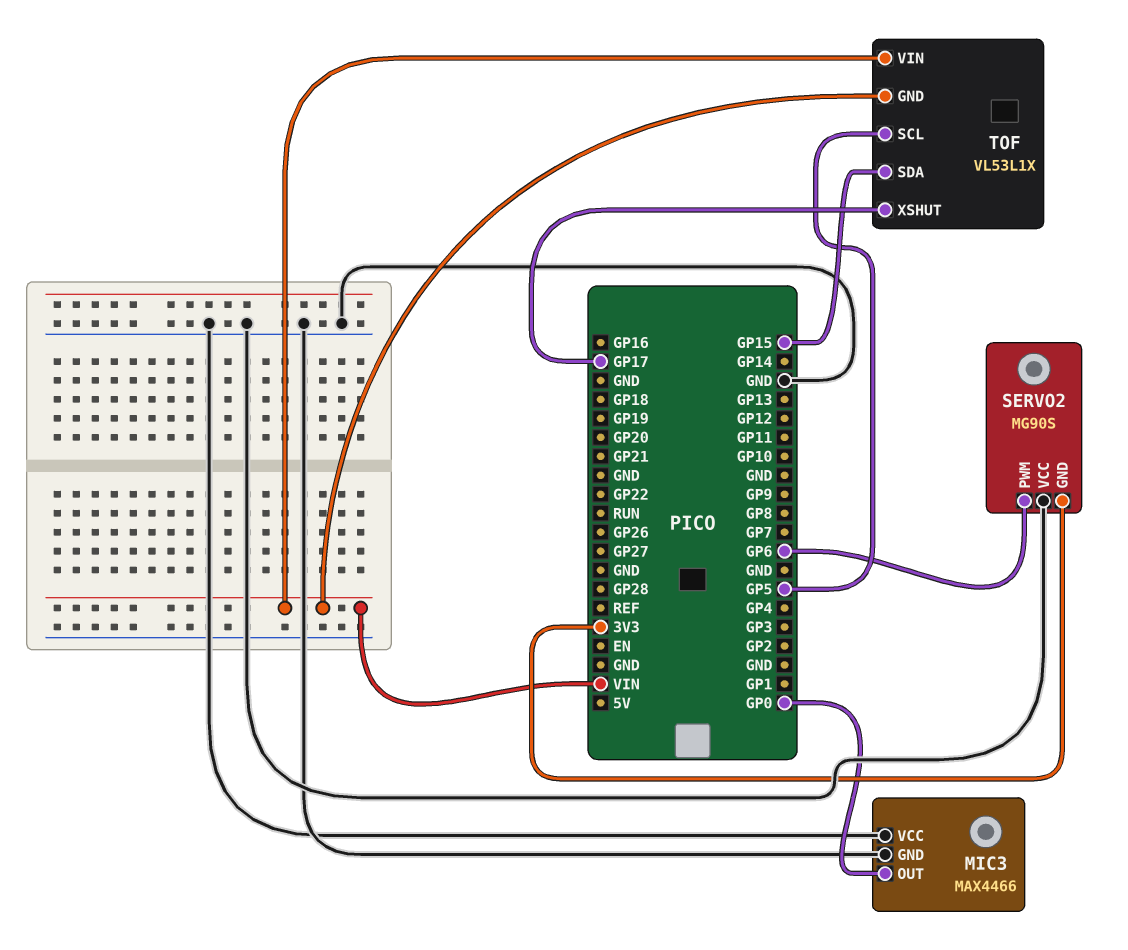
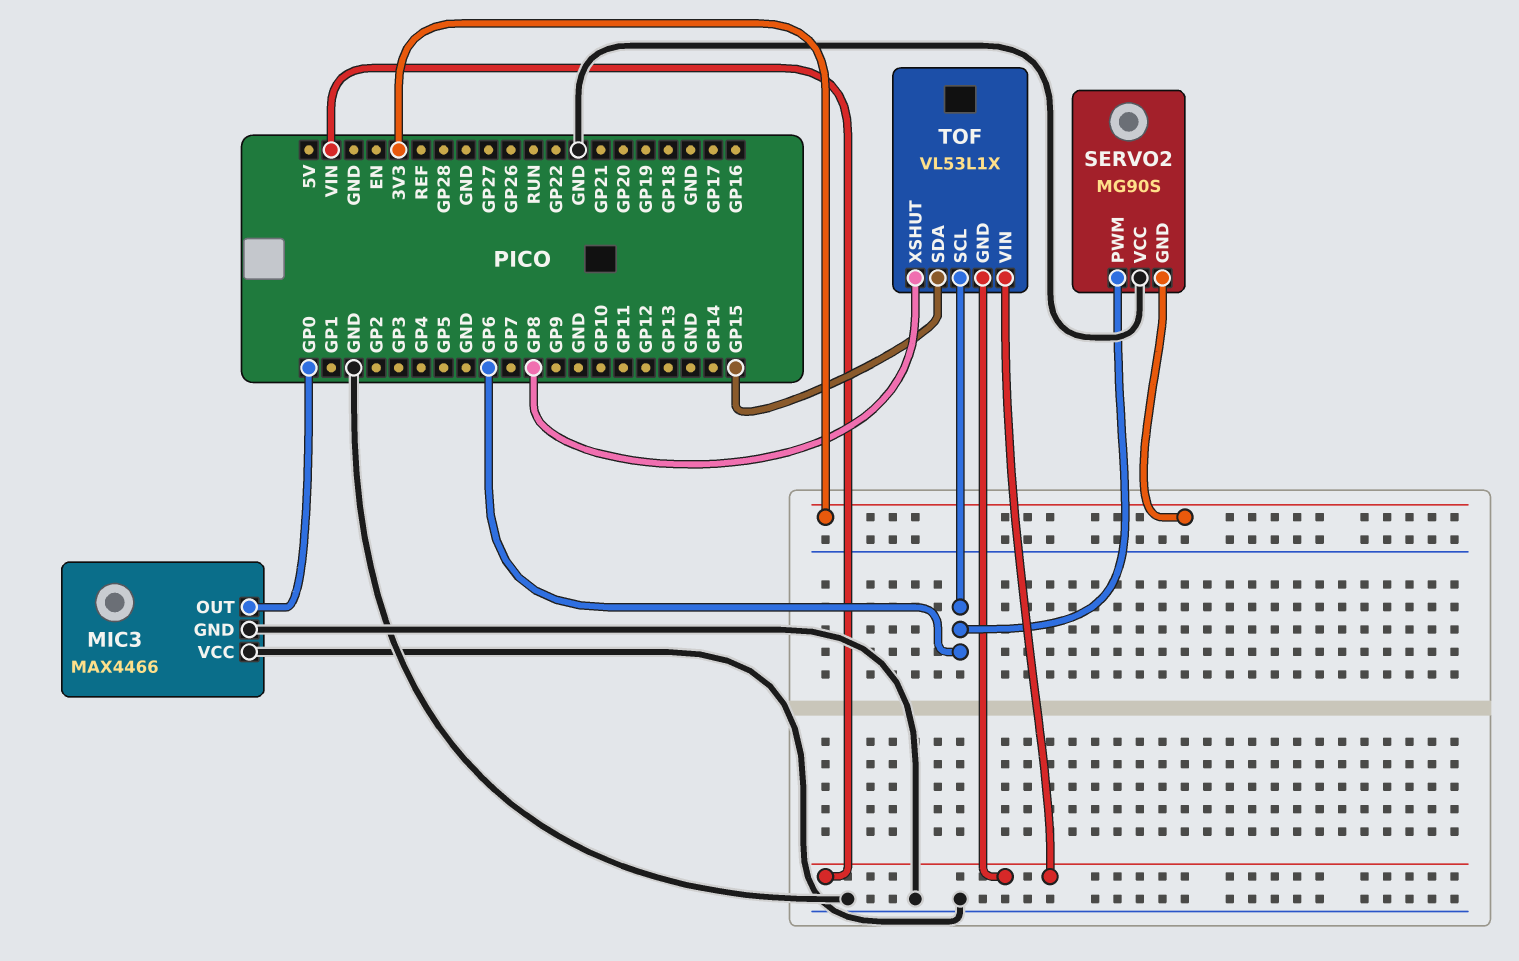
TOF pin SCL: GP5 -> GP6
TOF pin XSHUT: GP17 -> GP8

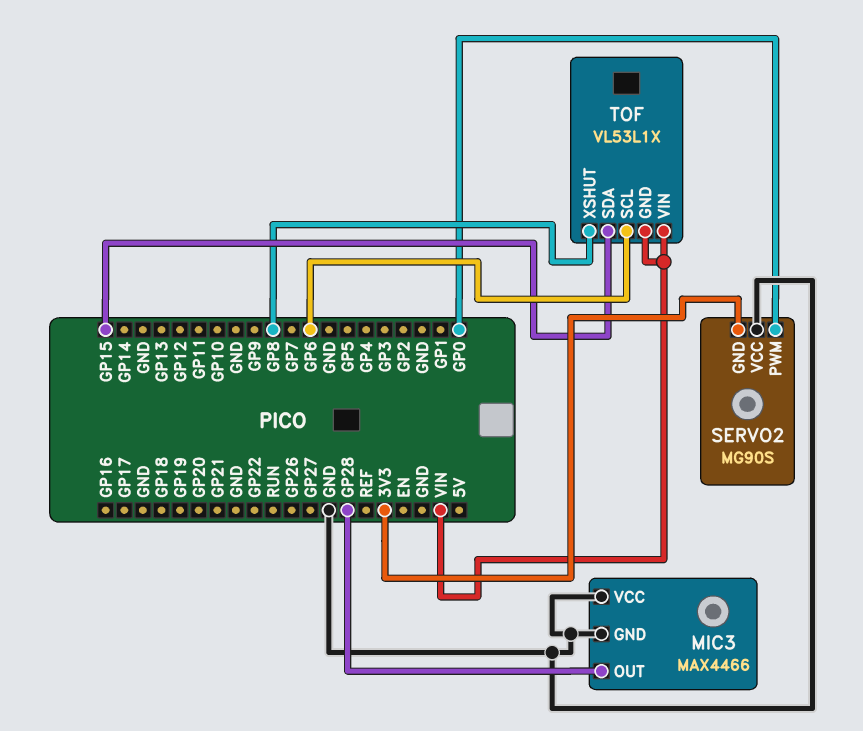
MIC3 pin OUT: GP0 -> GP28
SERVO2 pin PWM: GP6 -> GP0

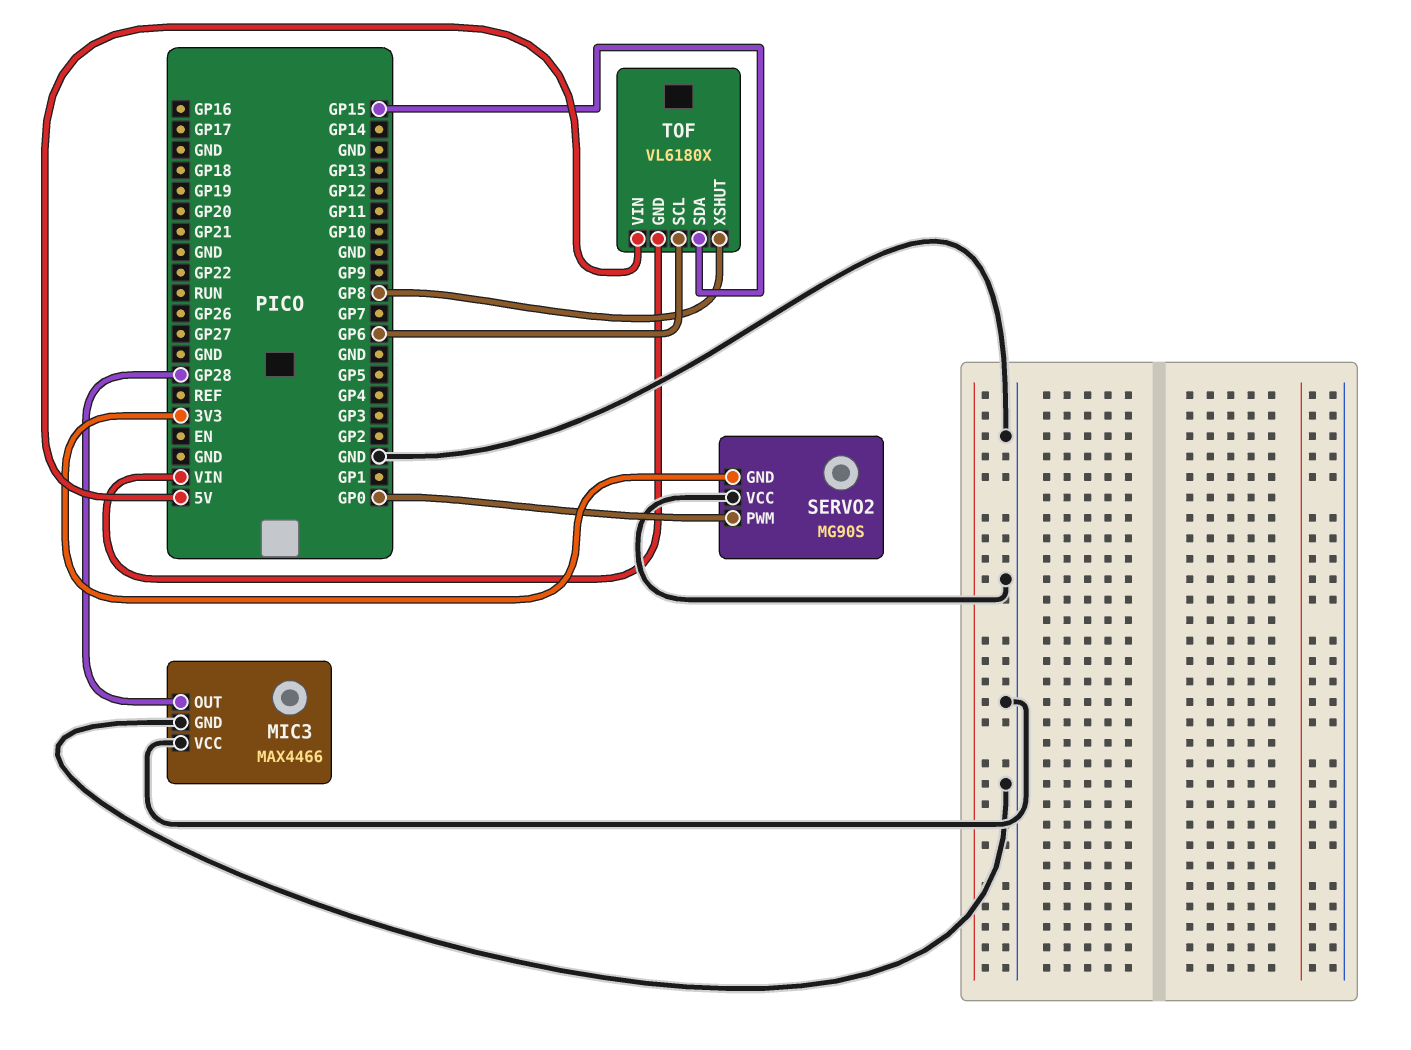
TOF: VL53L1X -> VL6180X
TOF pin VIN: VIN -> 5V

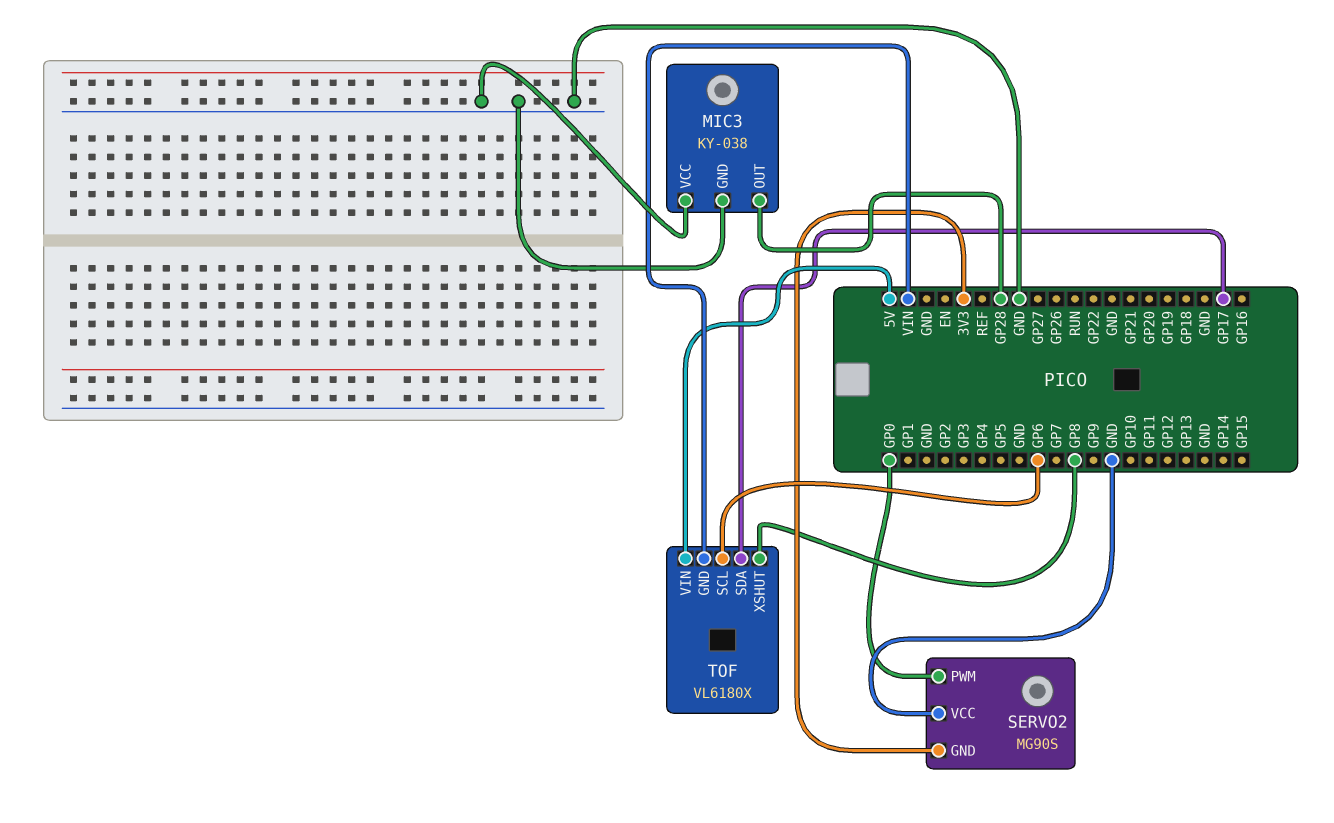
MIC3: MAX4466 -> KY-038
TOF pin SDA: GP15 -> GP17

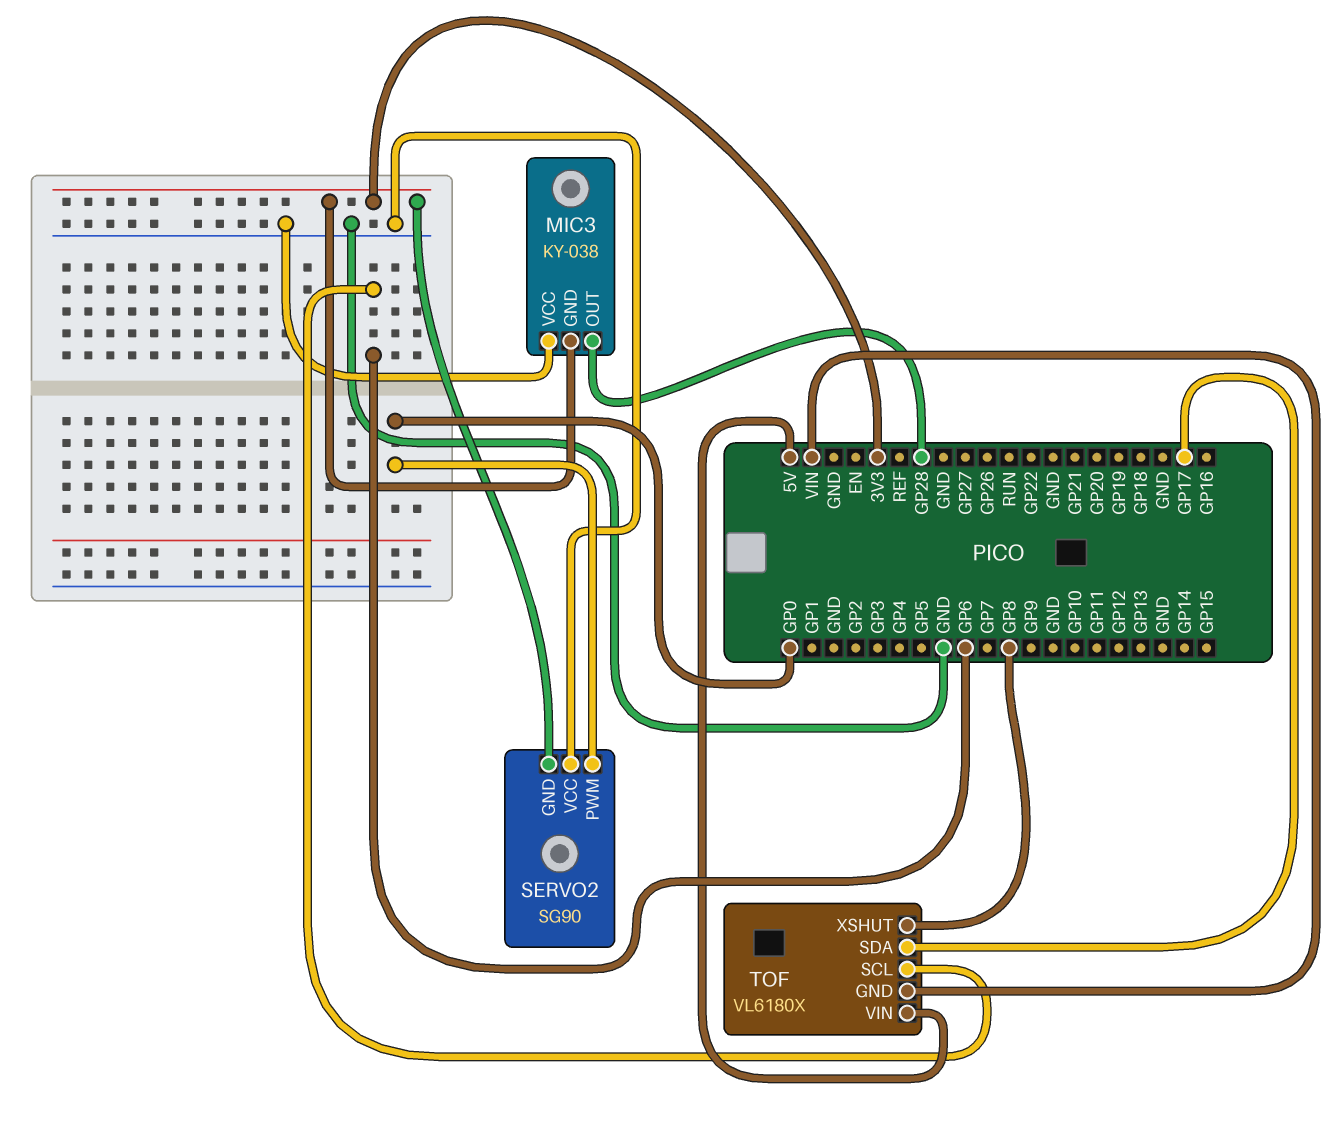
MIC3 pin GND: GND -> 3V3
SERVO2: MG90S -> SG90

